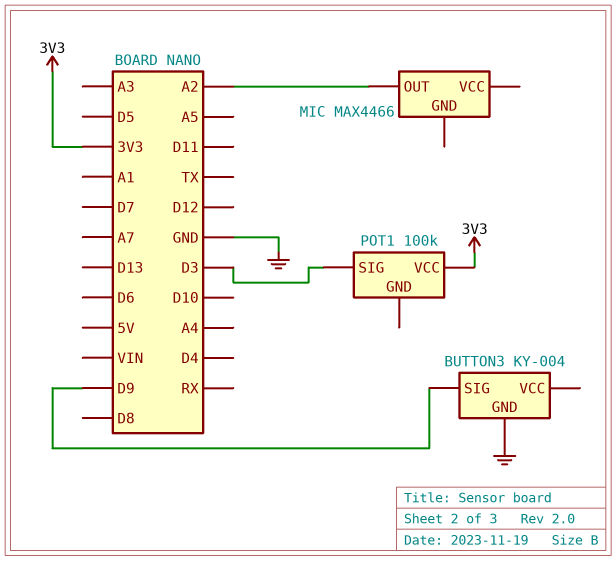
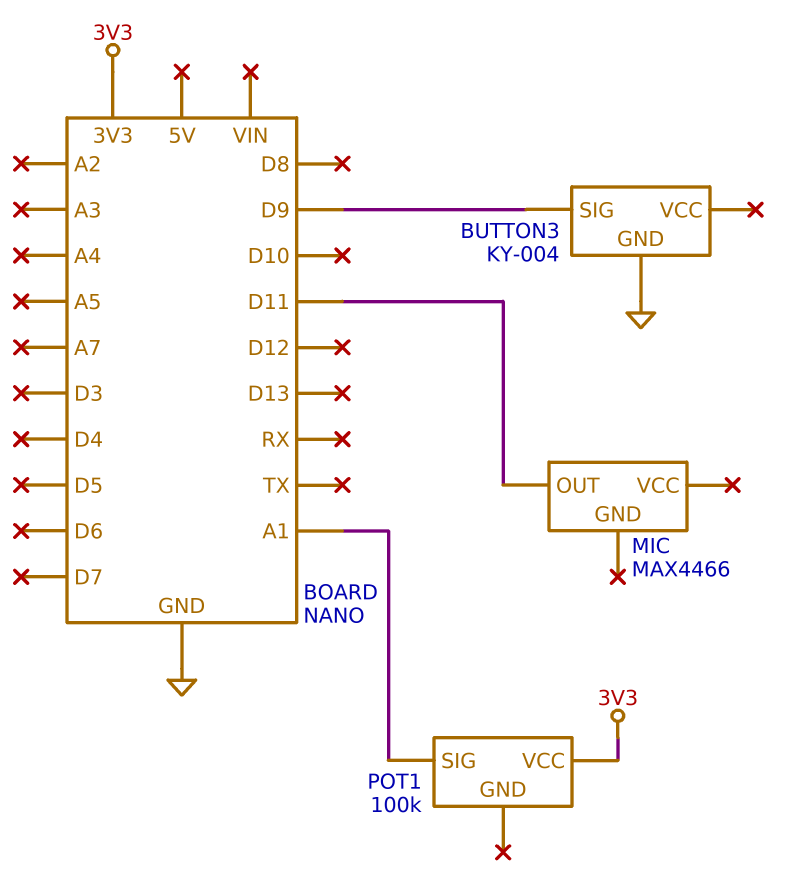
MIC pin OUT: A2 -> D11
POT1 pin SIG: D3 -> A1

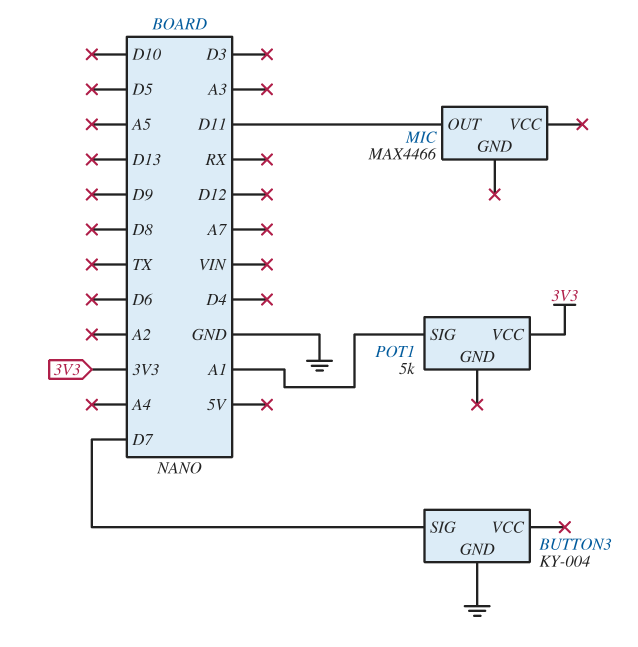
BUTTON3 pin SIG: D9 -> D7
POT1: 100k -> 5k

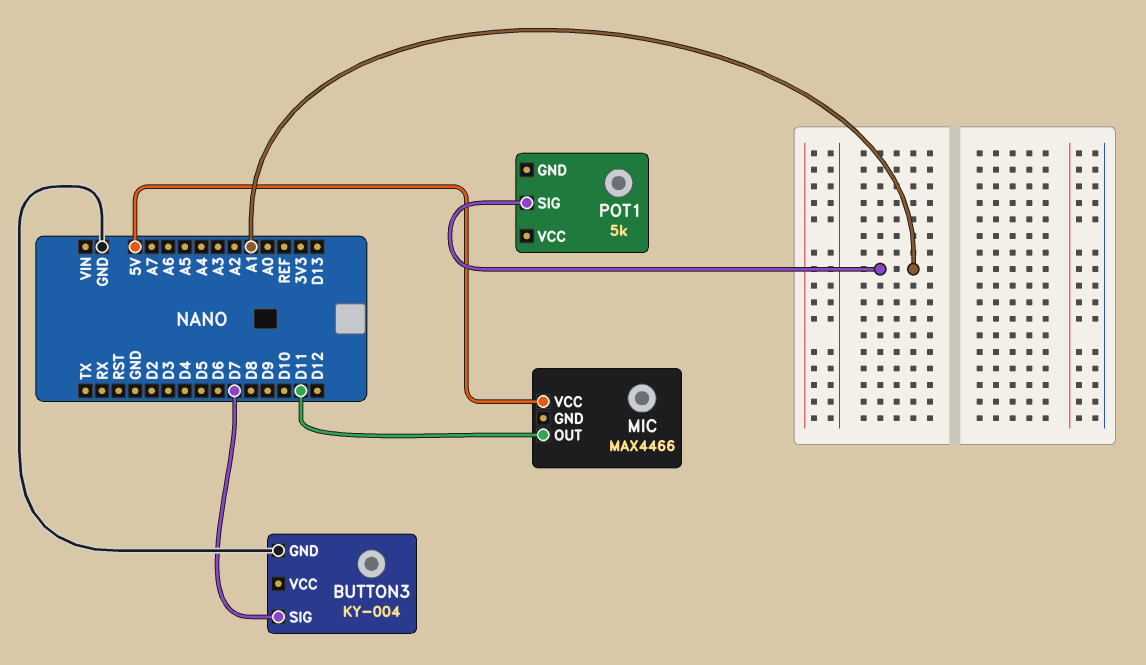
MIC pin VCC: none -> 5V
POT1 pin VCC: 3V3 -> none

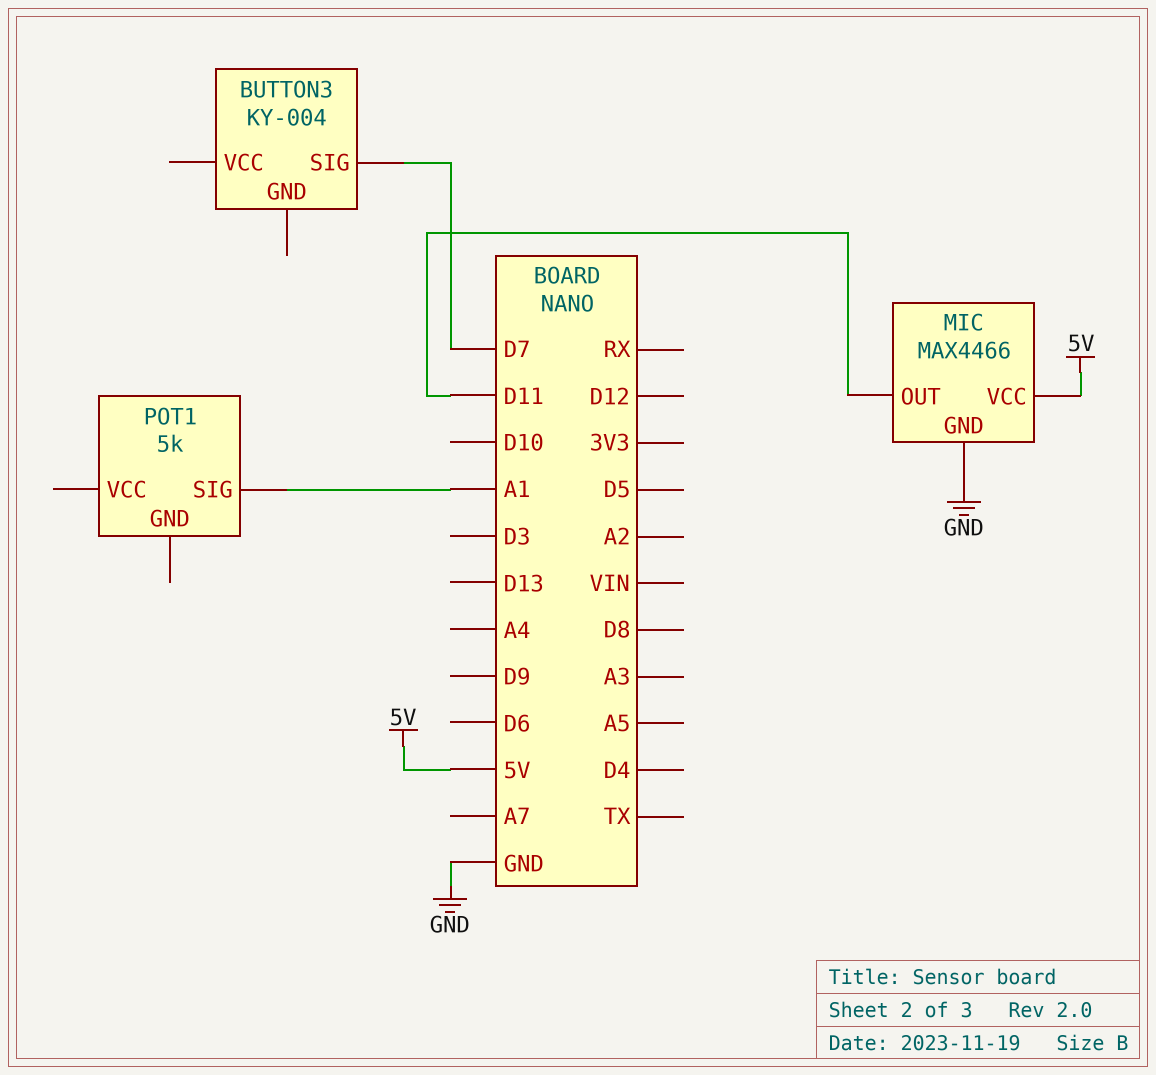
BUTTON3 pin GND: GND -> none
MIC pin GND: none -> GND

